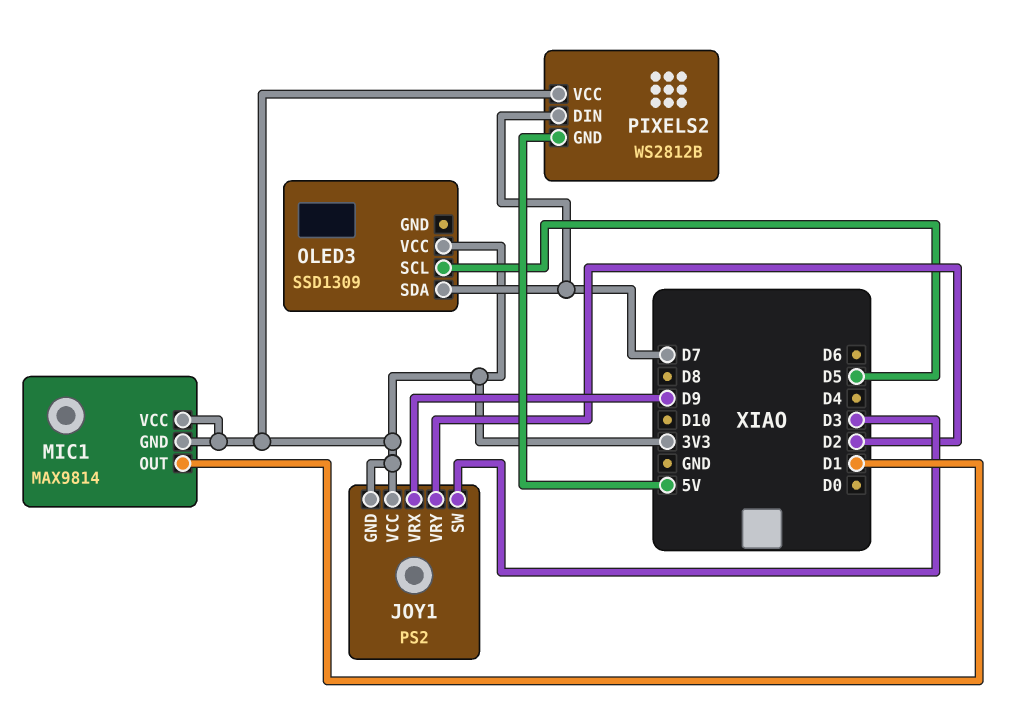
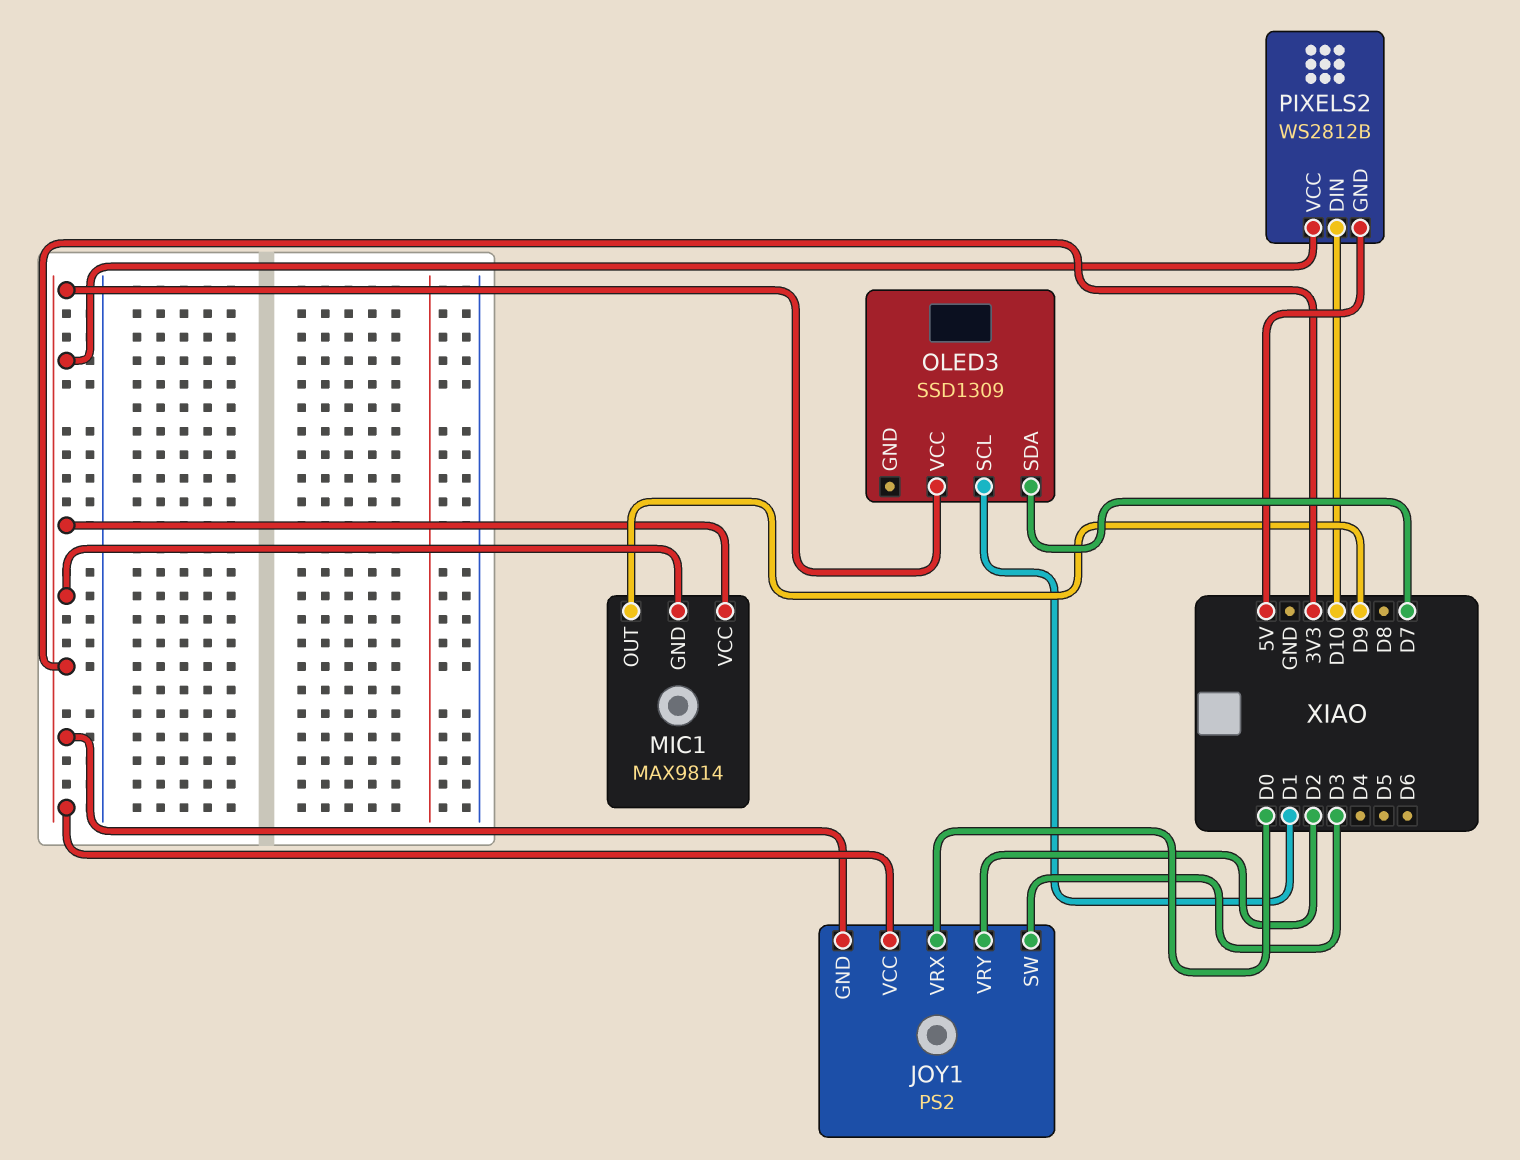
JOY1 pin VRX: D9 -> D0
MIC1 pin OUT: D1 -> D9
OLED3 pin SCL: D5 -> D1
PIXELS2 pin DIN: D7 -> D10

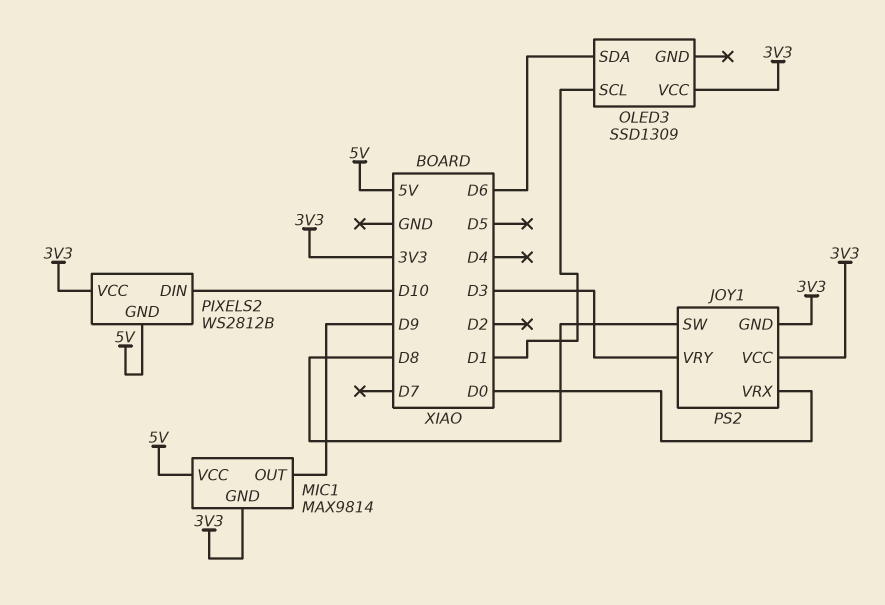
JOY1 pin SW: D3 -> D8
JOY1 pin VRY: D2 -> D3
MIC1 pin VCC: 3V3 -> 5V
OLED3 pin SDA: D7 -> D6

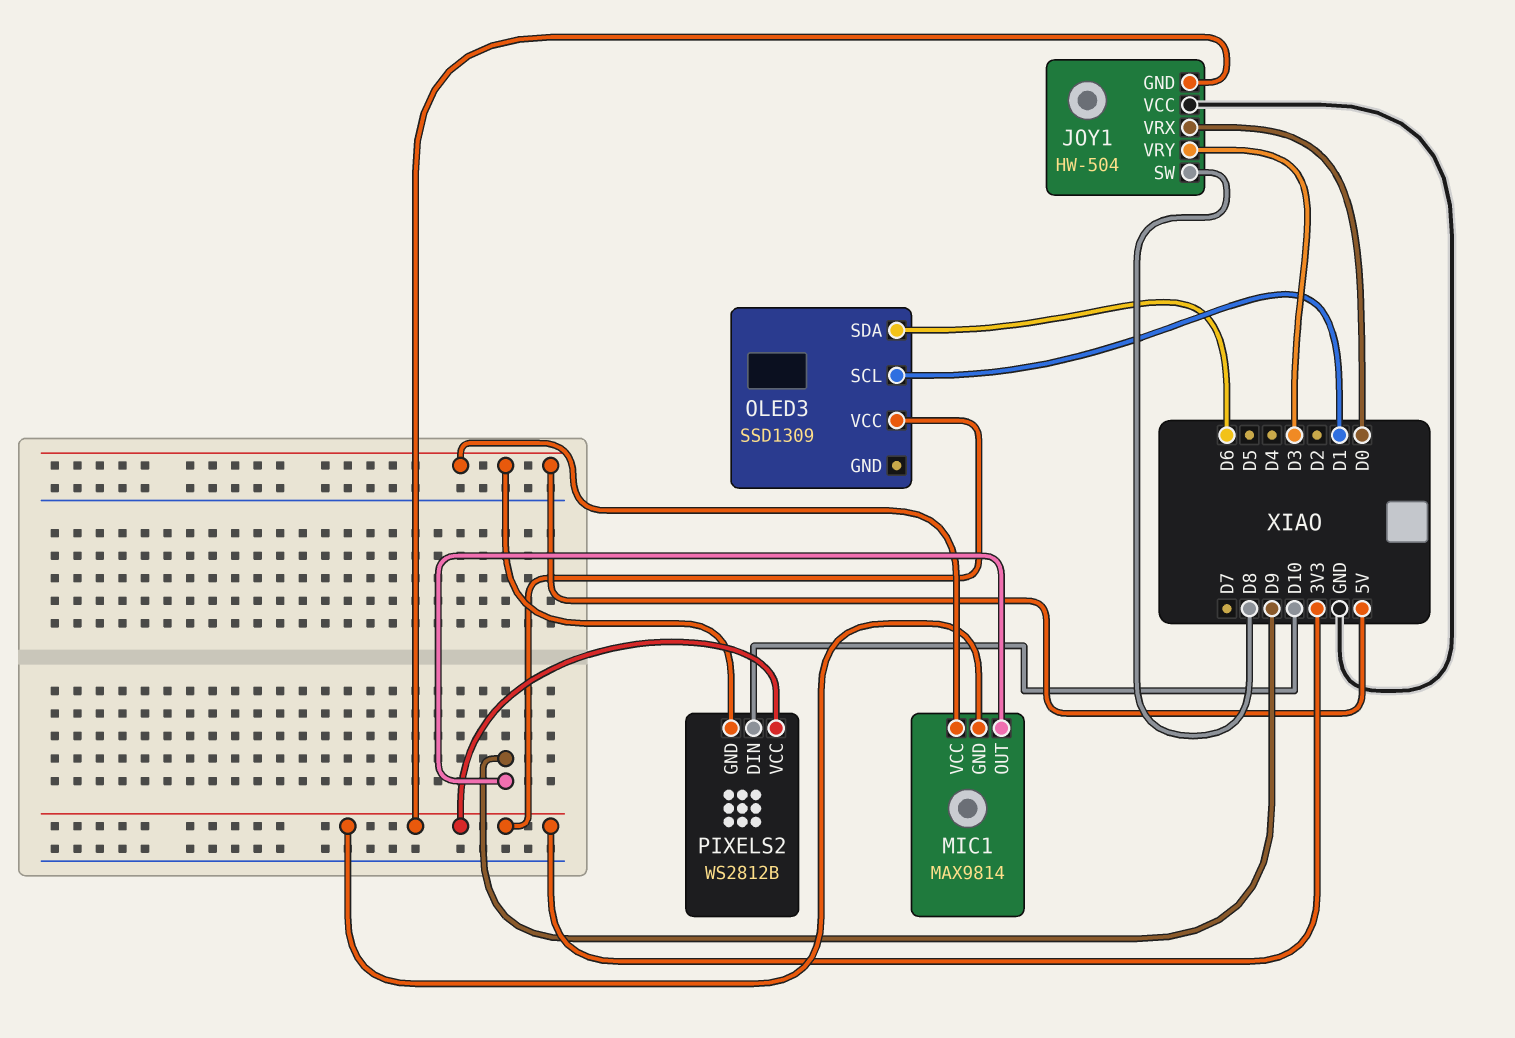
JOY1: PS2 -> HW-504
JOY1 pin VCC: 3V3 -> GND

